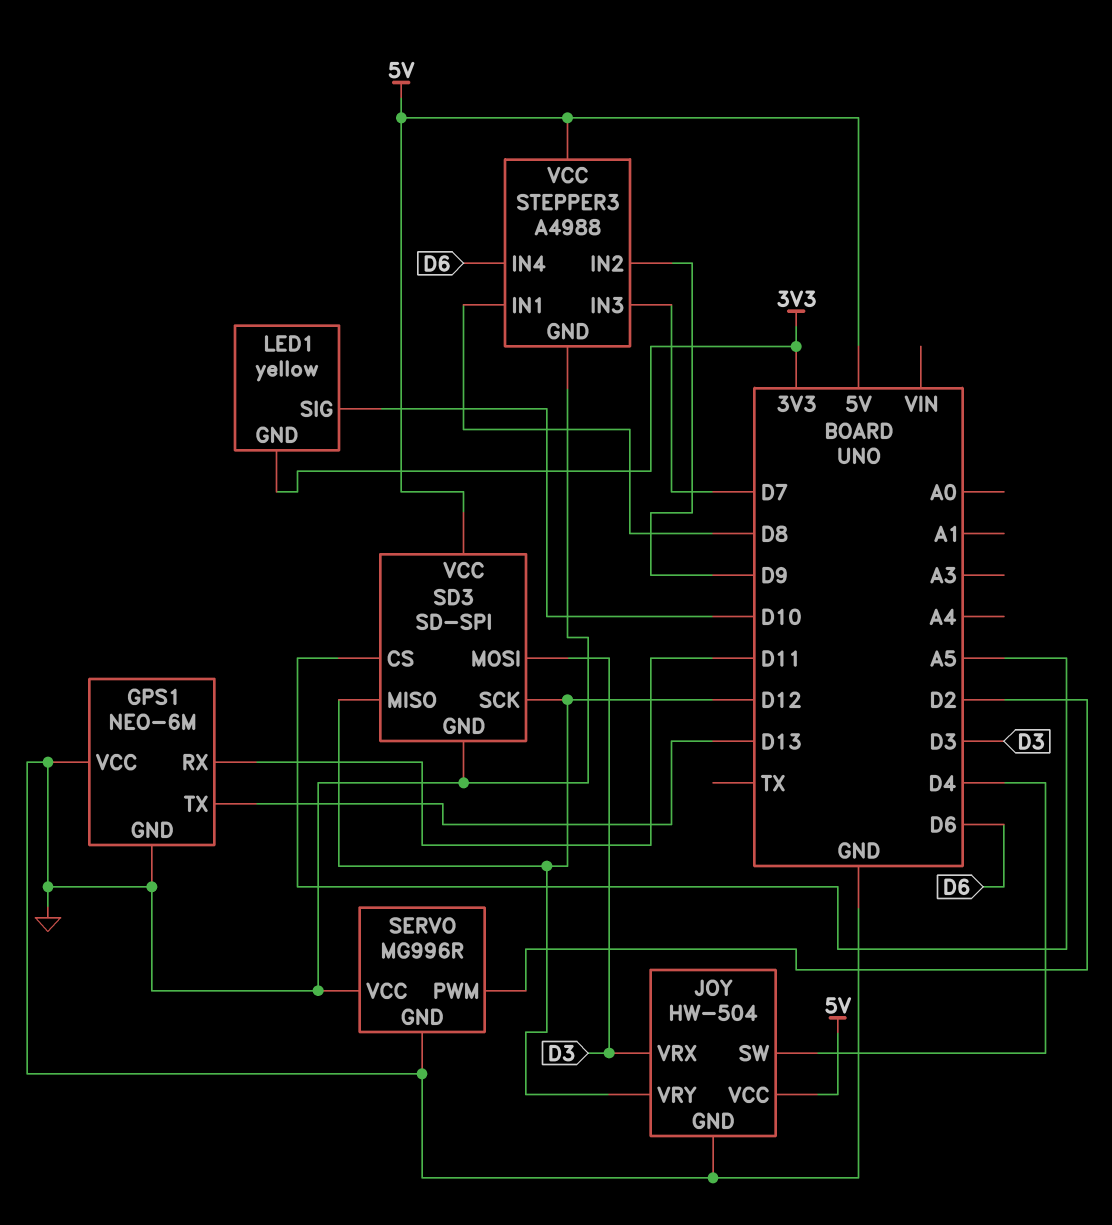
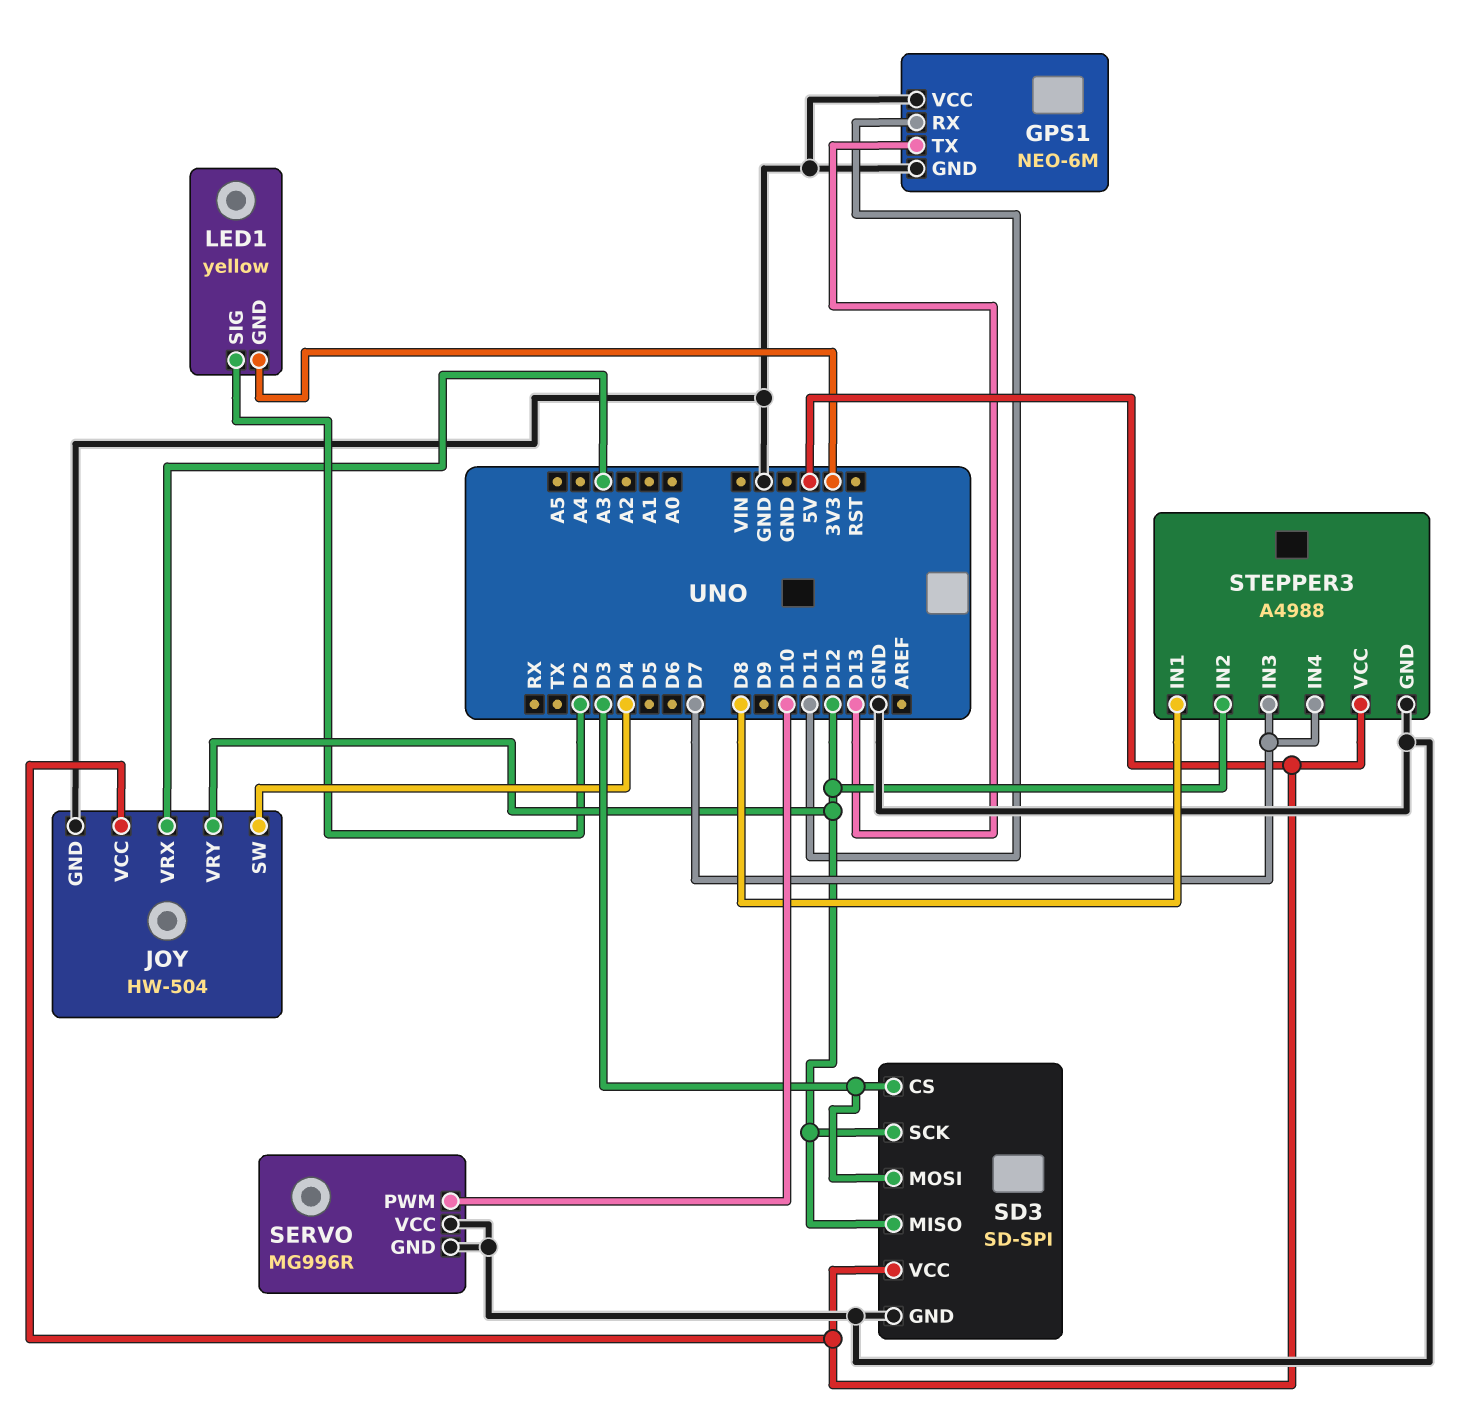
JOY pin VRX: D3 -> A3
LED1 pin SIG: D10 -> D2
SD3 pin CS: A5 -> D3
SERVO pin PWM: D2 -> D10
STEPPER3 pin IN2: D9 -> D12
STEPPER3 pin IN4: D6 -> D7

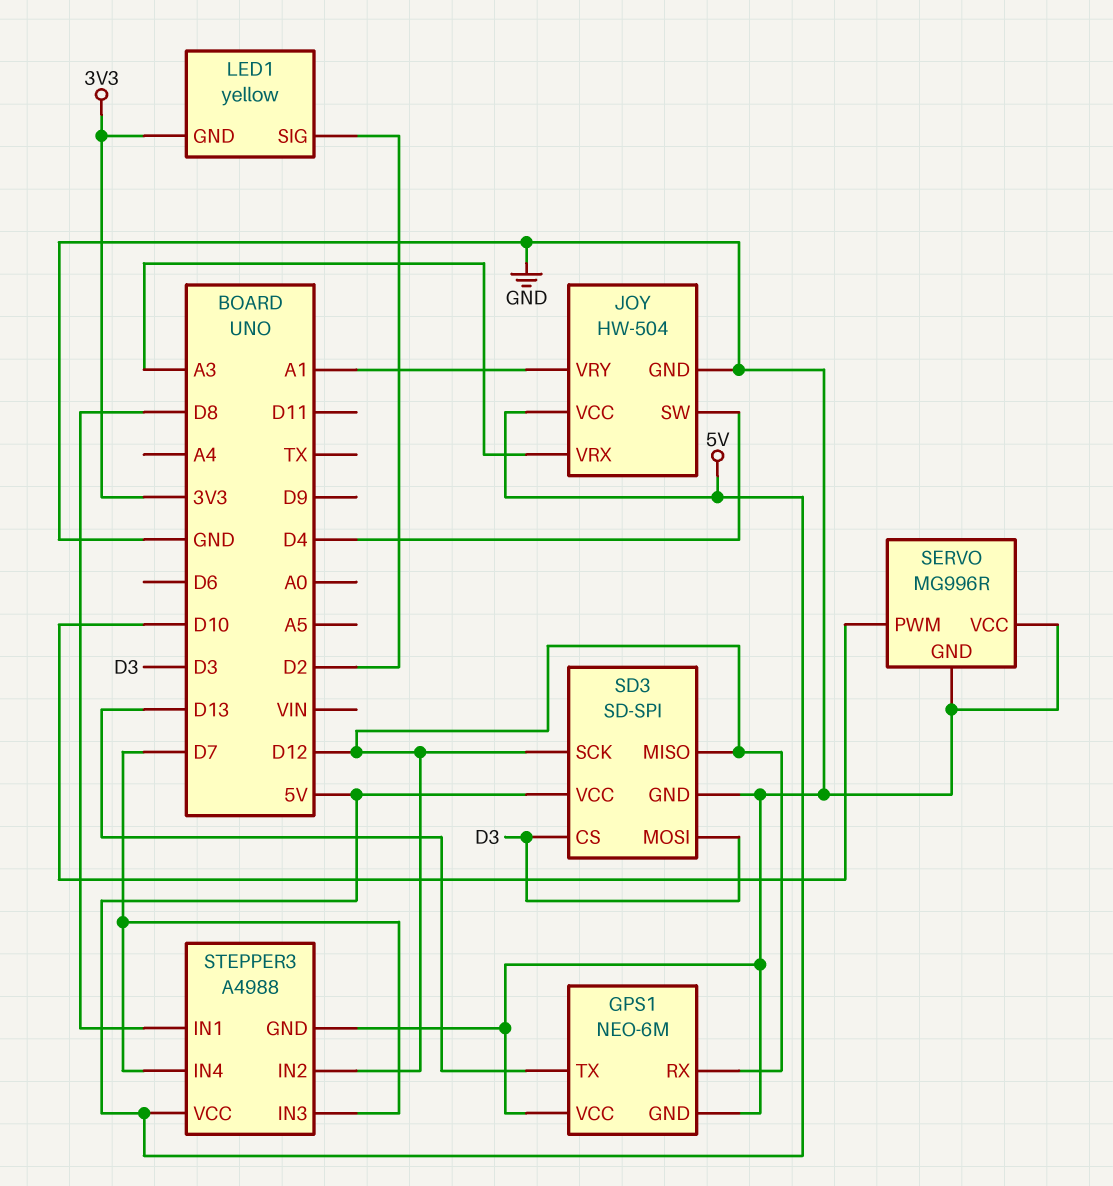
GPS1 pin RX: D11 -> D12
JOY pin VRY: D12 -> A1

